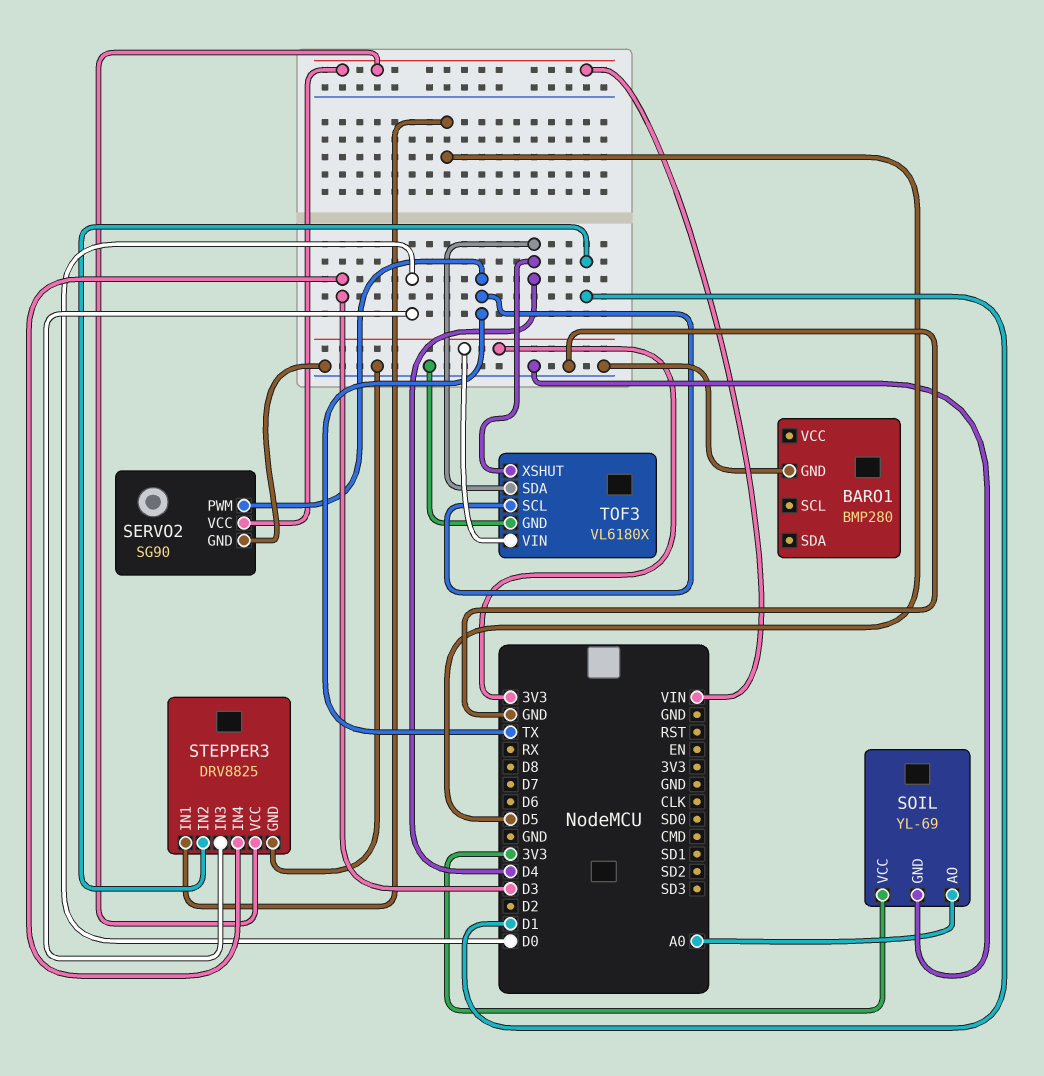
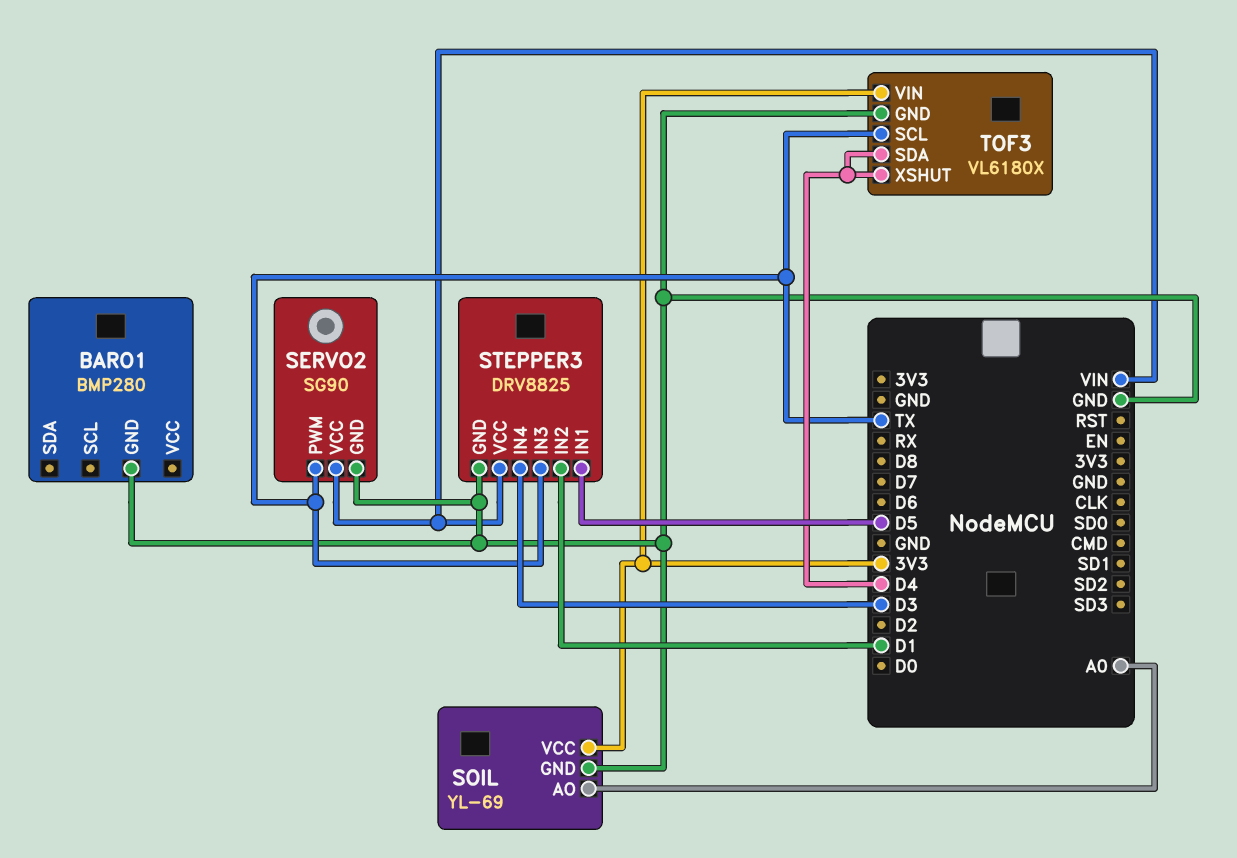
STEPPER3 pin IN3: D0 -> TX

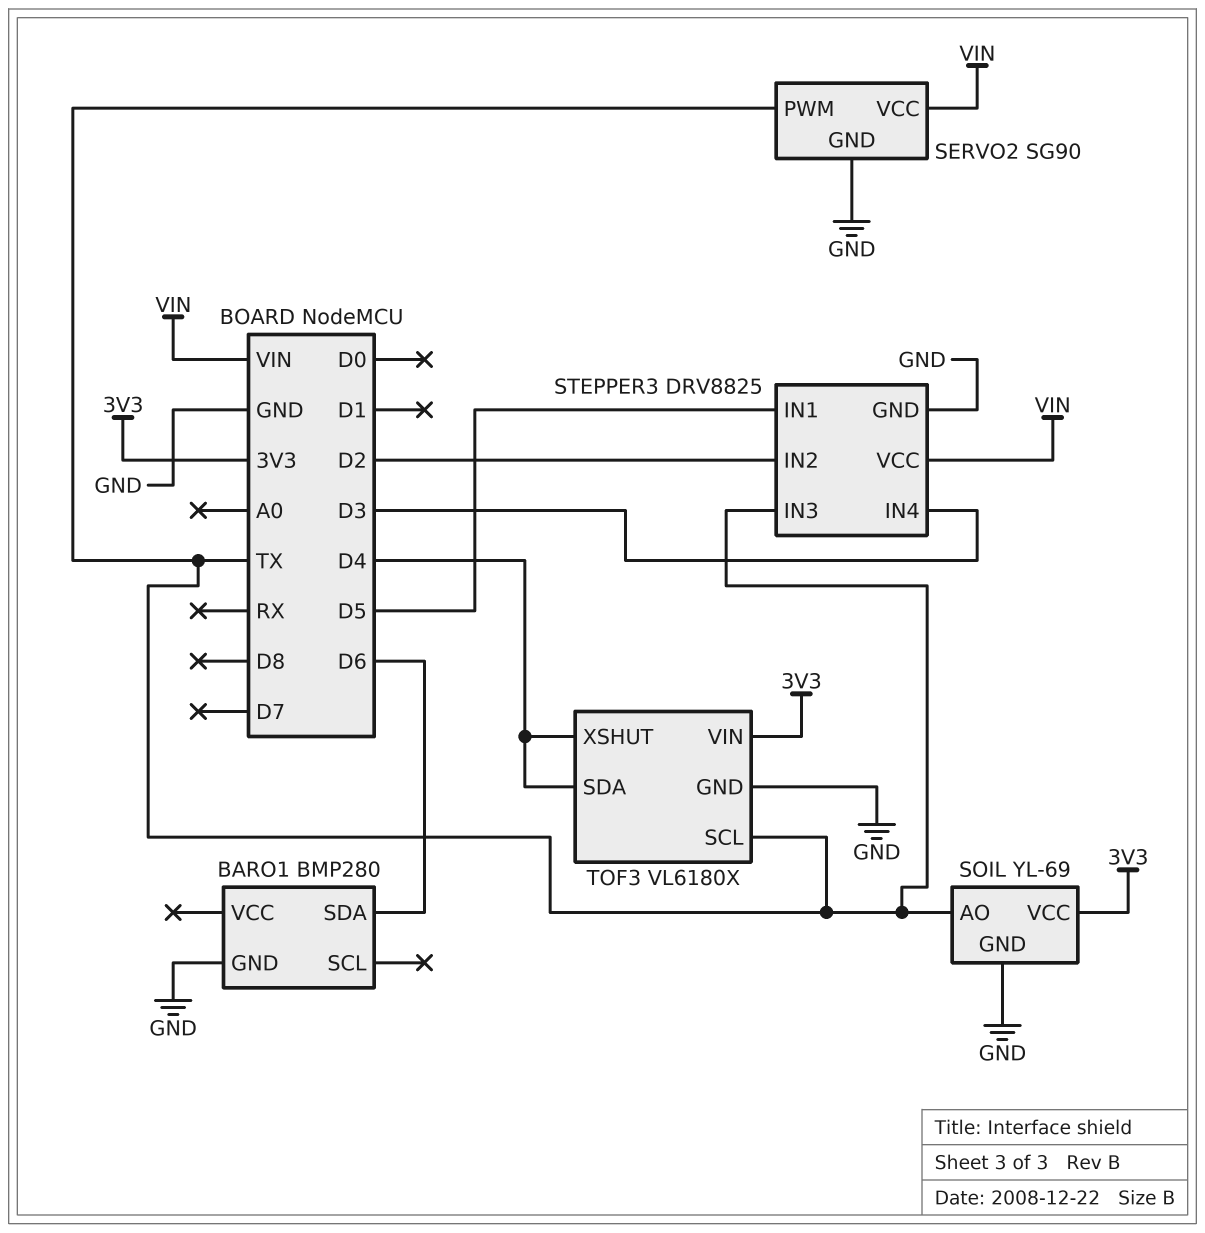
BARO1 pin SDA: none -> D6
SOIL pin AO: A0 -> TX
STEPPER3 pin IN2: D1 -> D2

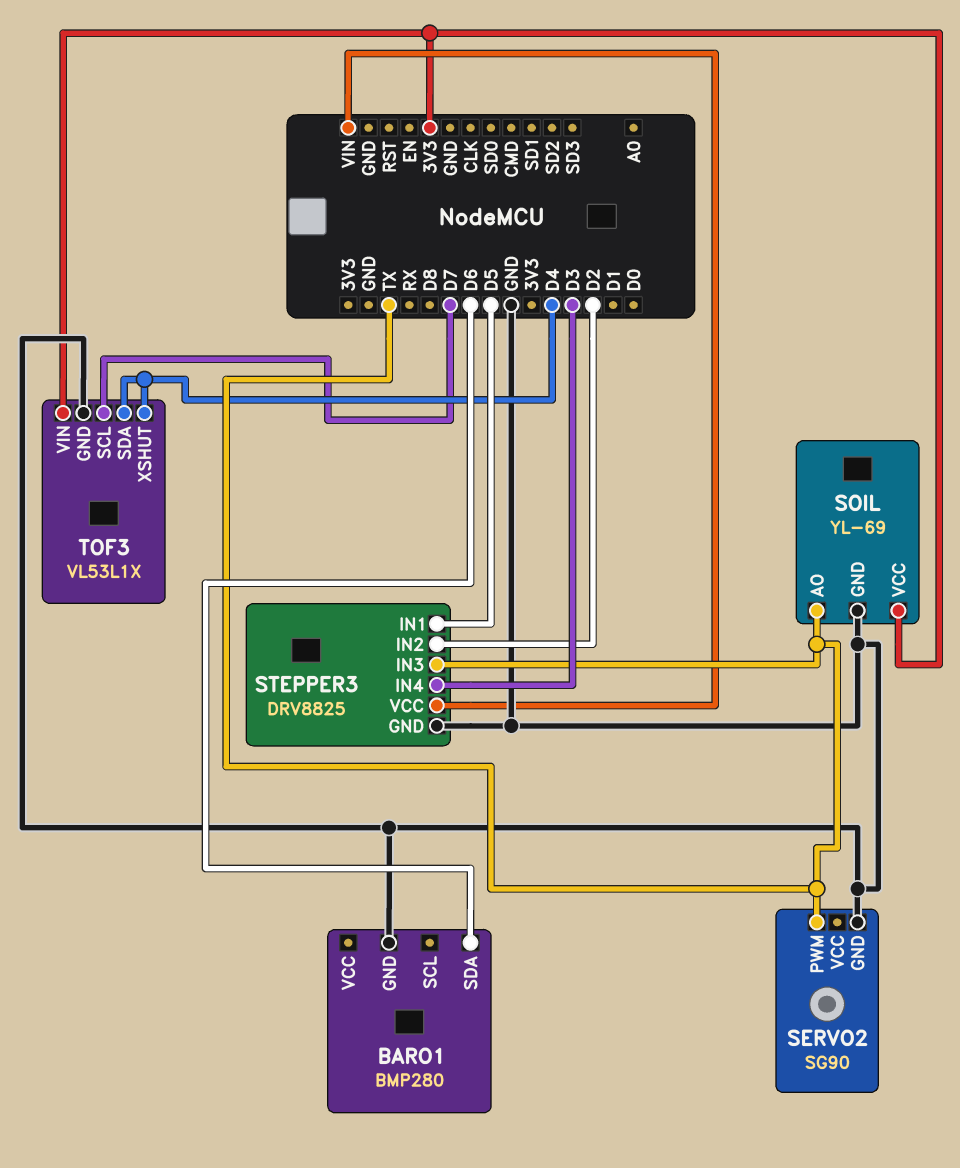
SERVO2 pin VCC: VIN -> none
TOF3: VL6180X -> VL53L1X
TOF3 pin SCL: TX -> D7

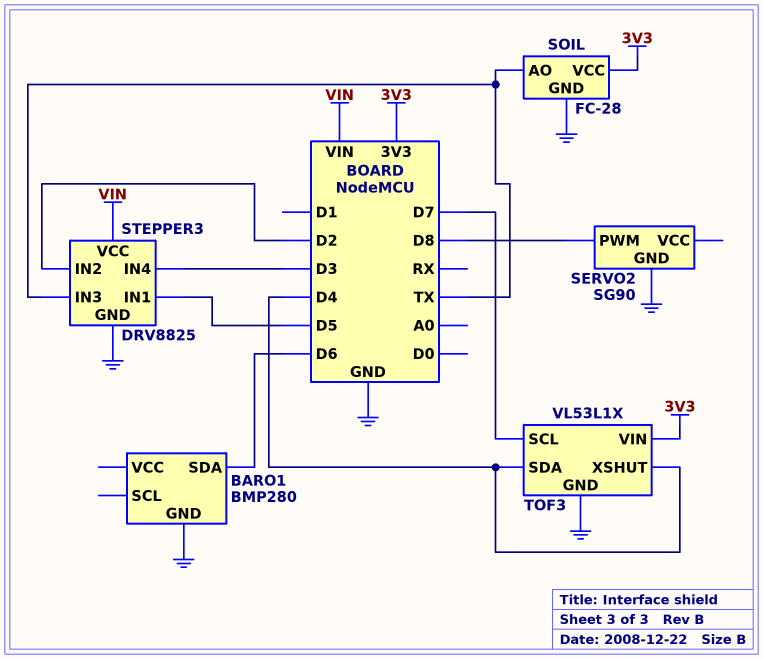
SERVO2 pin PWM: TX -> D8
SOIL: YL-69 -> FC-28

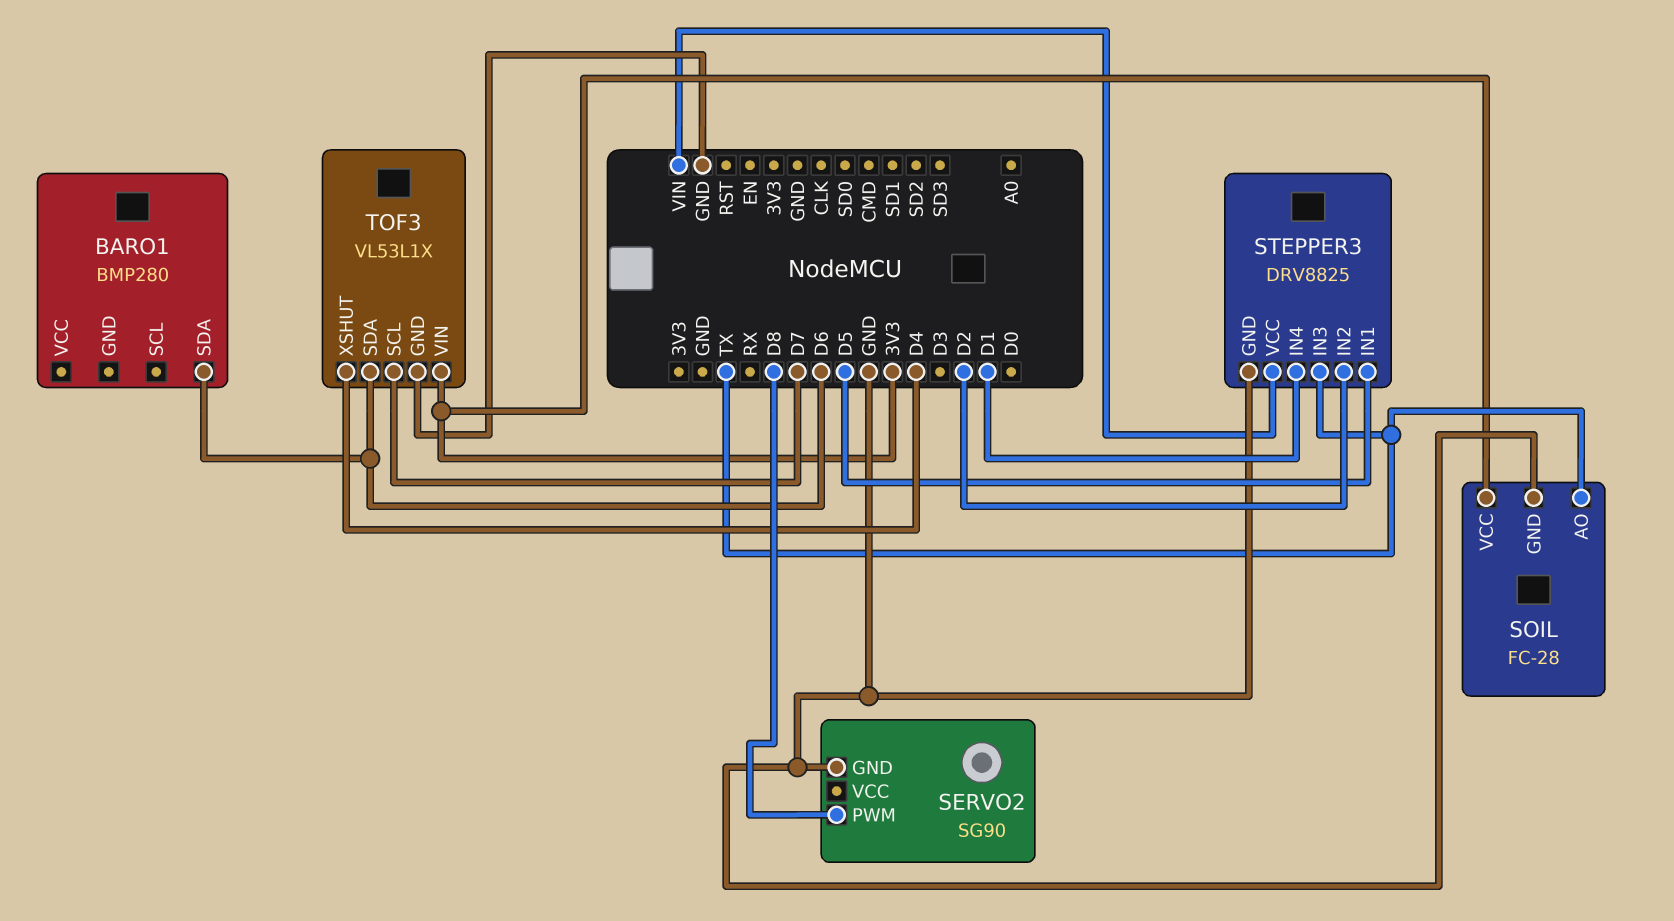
BARO1 pin GND: GND -> none
STEPPER3 pin IN4: D3 -> D1
TOF3 pin SDA: D4 -> D6

